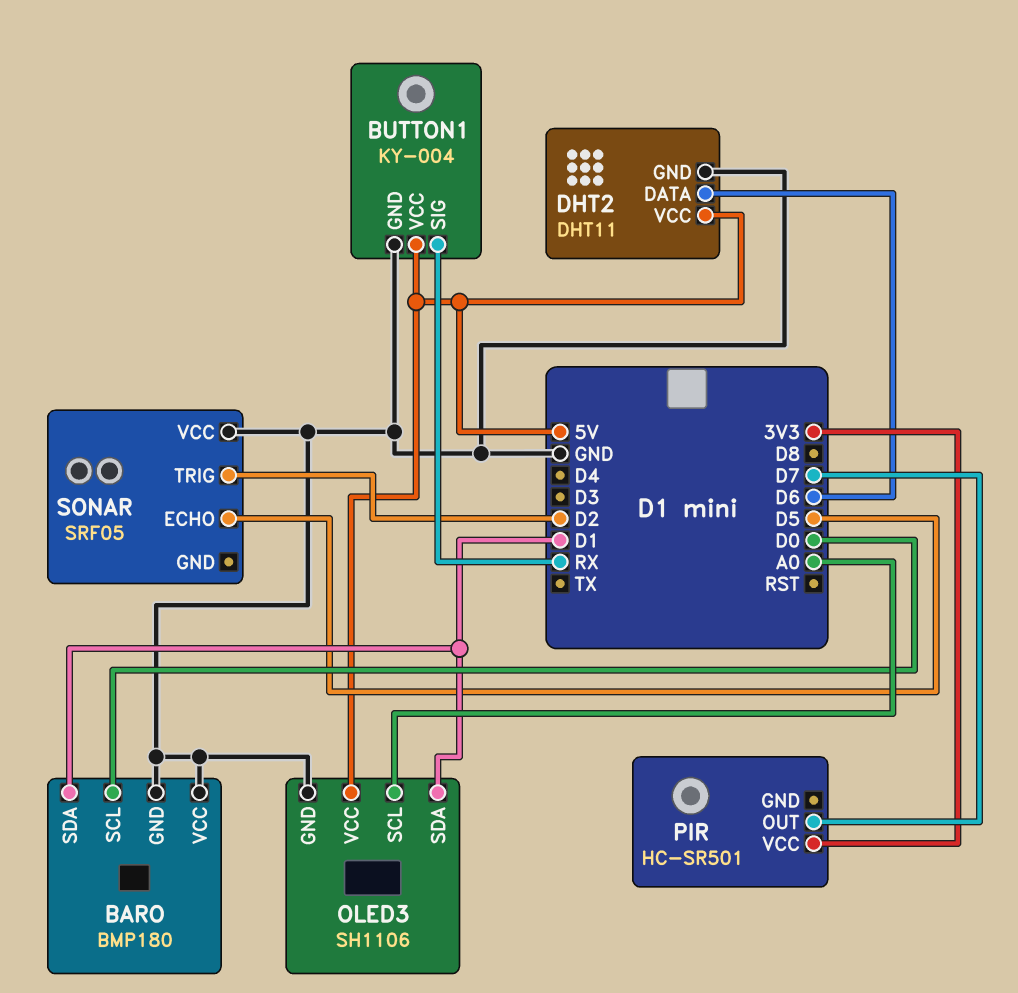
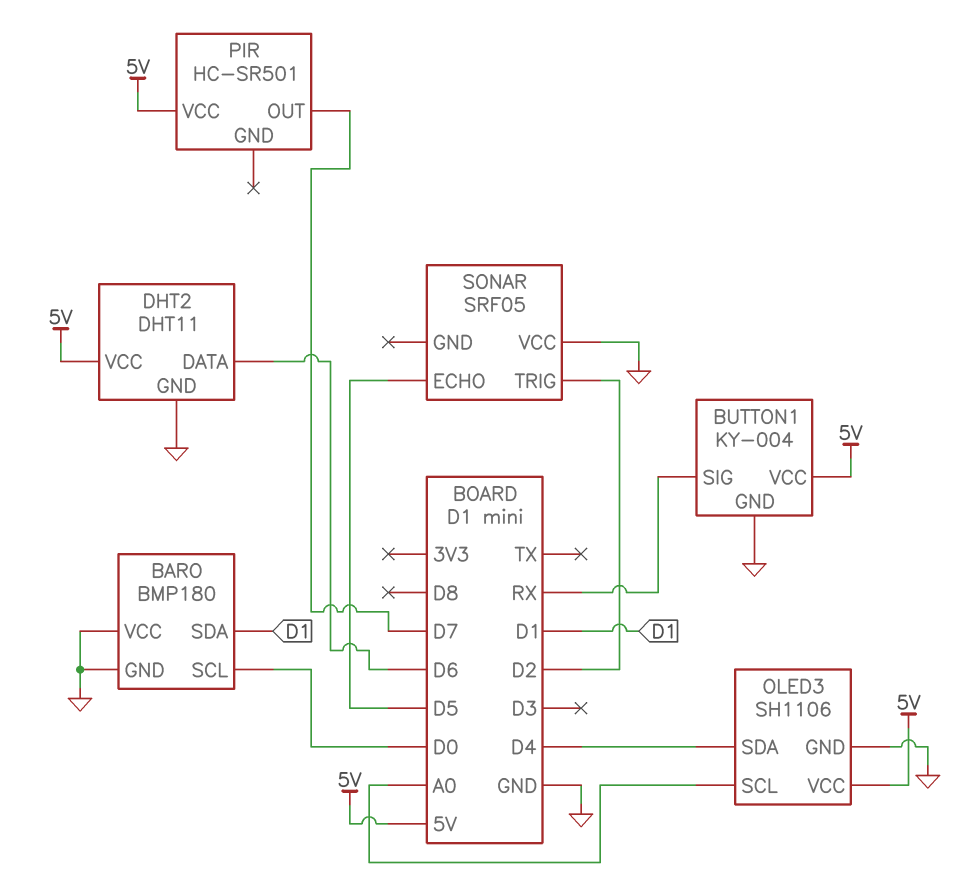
OLED3 pin SDA: D1 -> D4
PIR pin VCC: 3V3 -> 5V

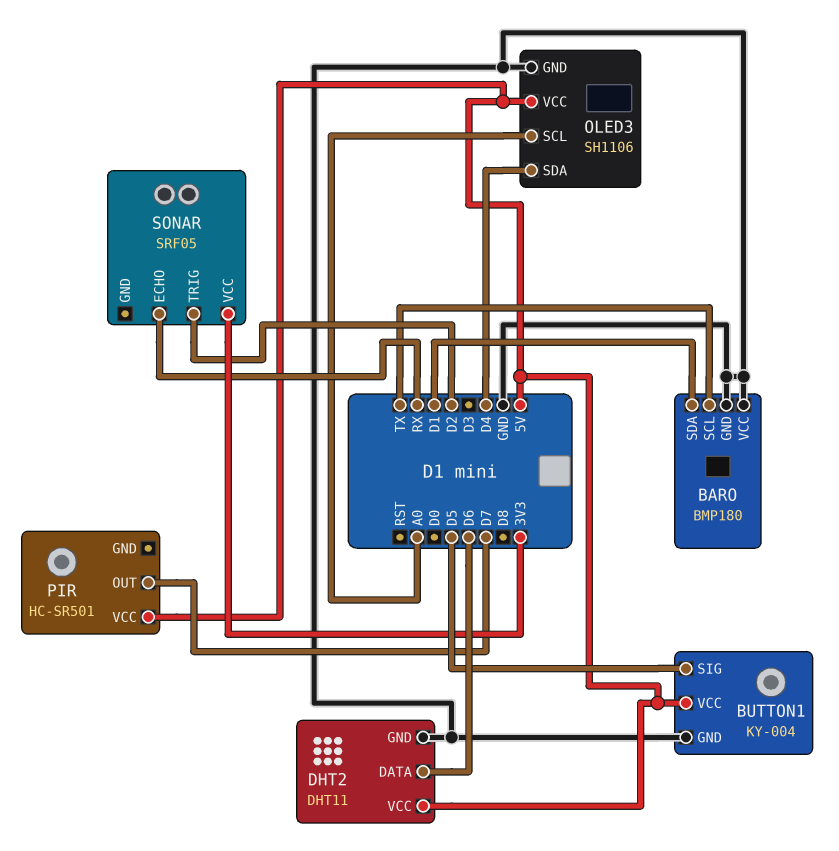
BARO pin SCL: D0 -> TX
BUTTON1 pin SIG: RX -> D5
SONAR pin ECHO: D5 -> RX
SONAR pin VCC: GND -> 3V3

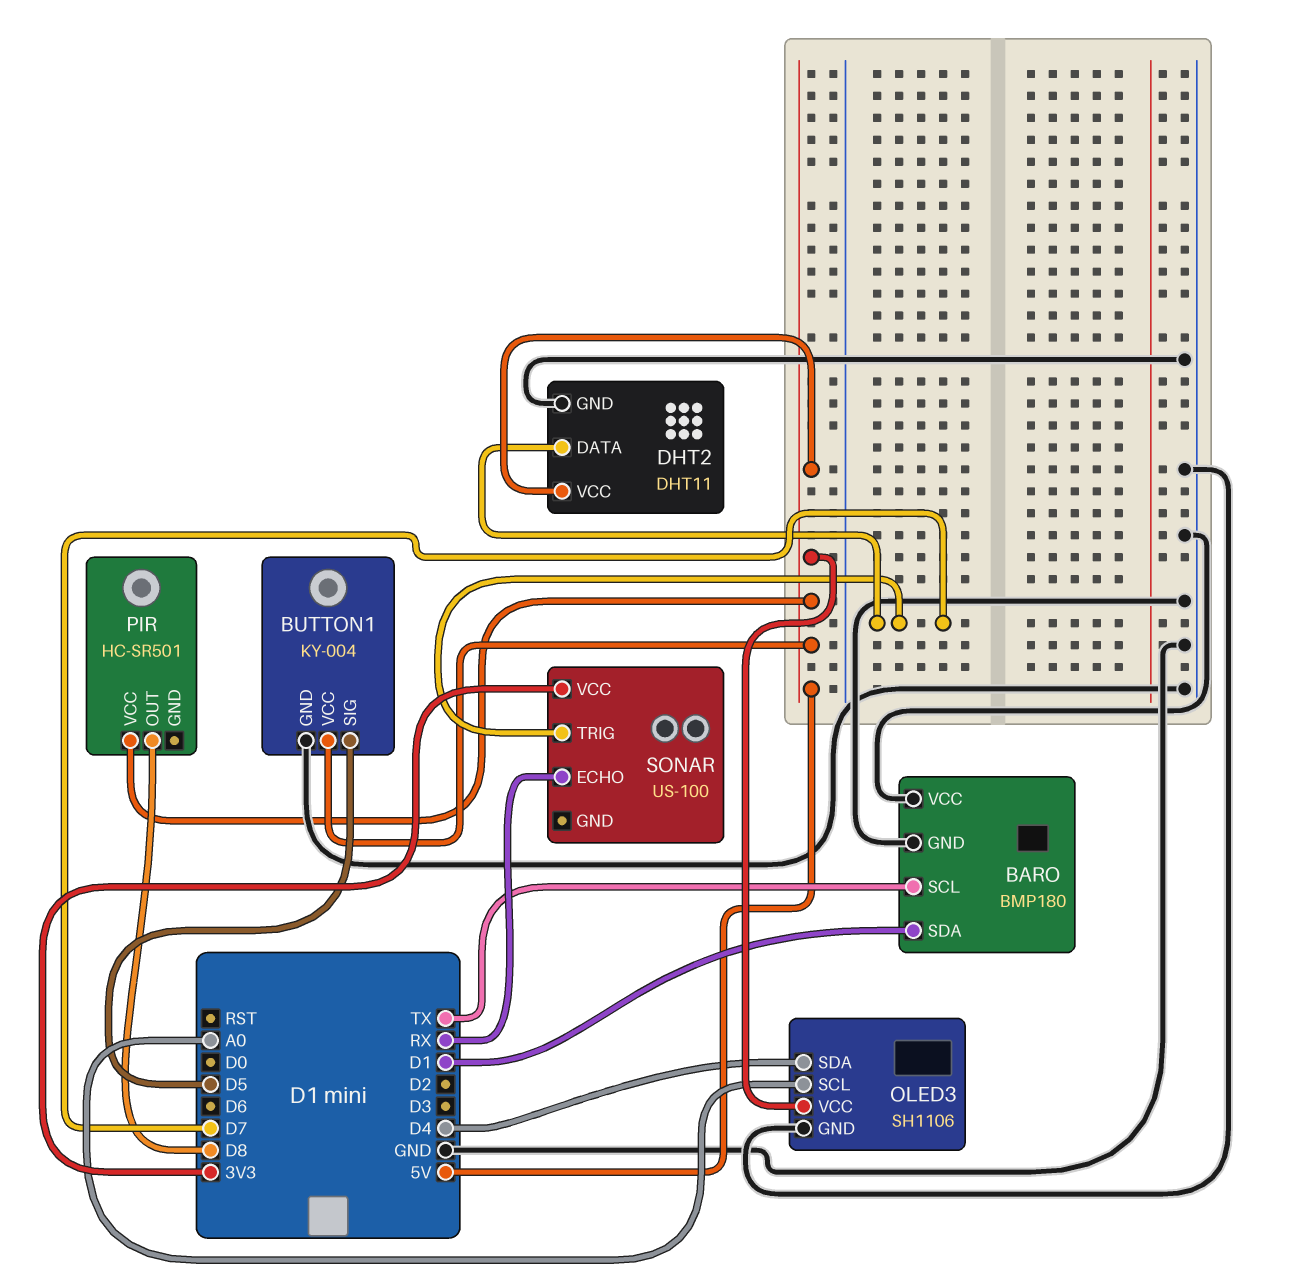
DHT2 pin DATA: D6 -> D7
PIR pin OUT: D7 -> D8
SONAR: SRF05 -> US-100
SONAR pin TRIG: D2 -> D7

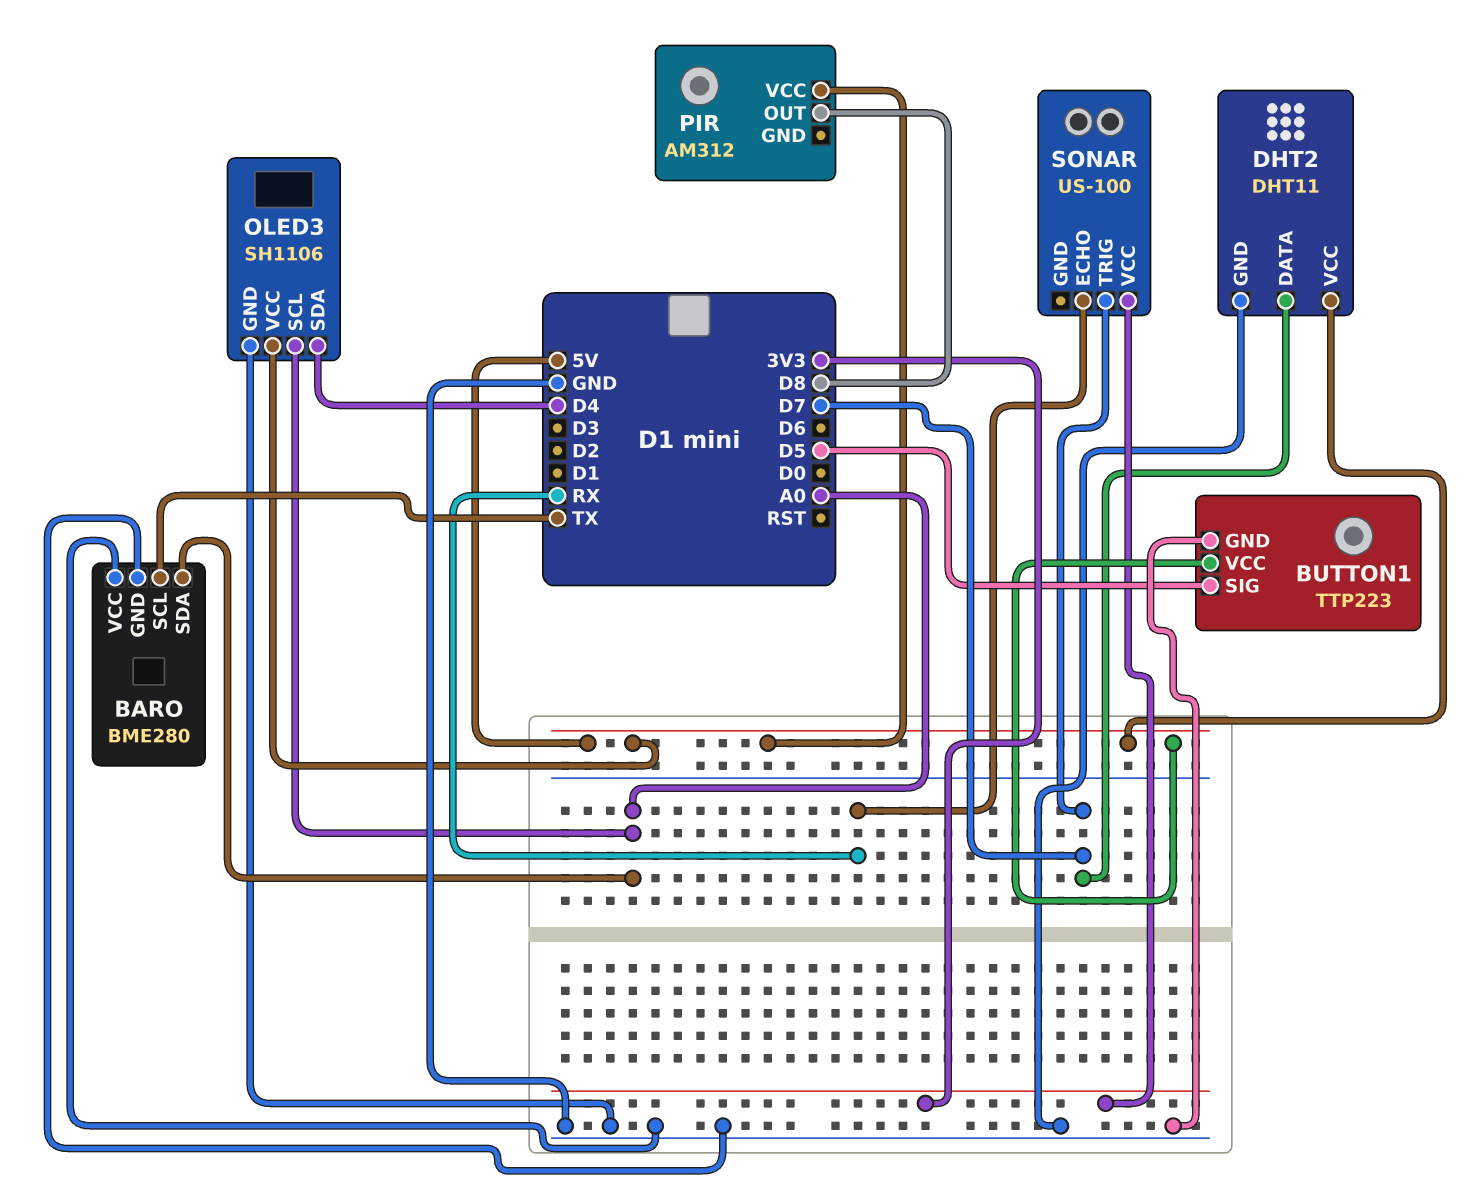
BARO: BMP180 -> BME280
BARO pin SDA: D1 -> A0
BUTTON1: KY-004 -> TTP223
PIR: HC-SR501 -> AM312

